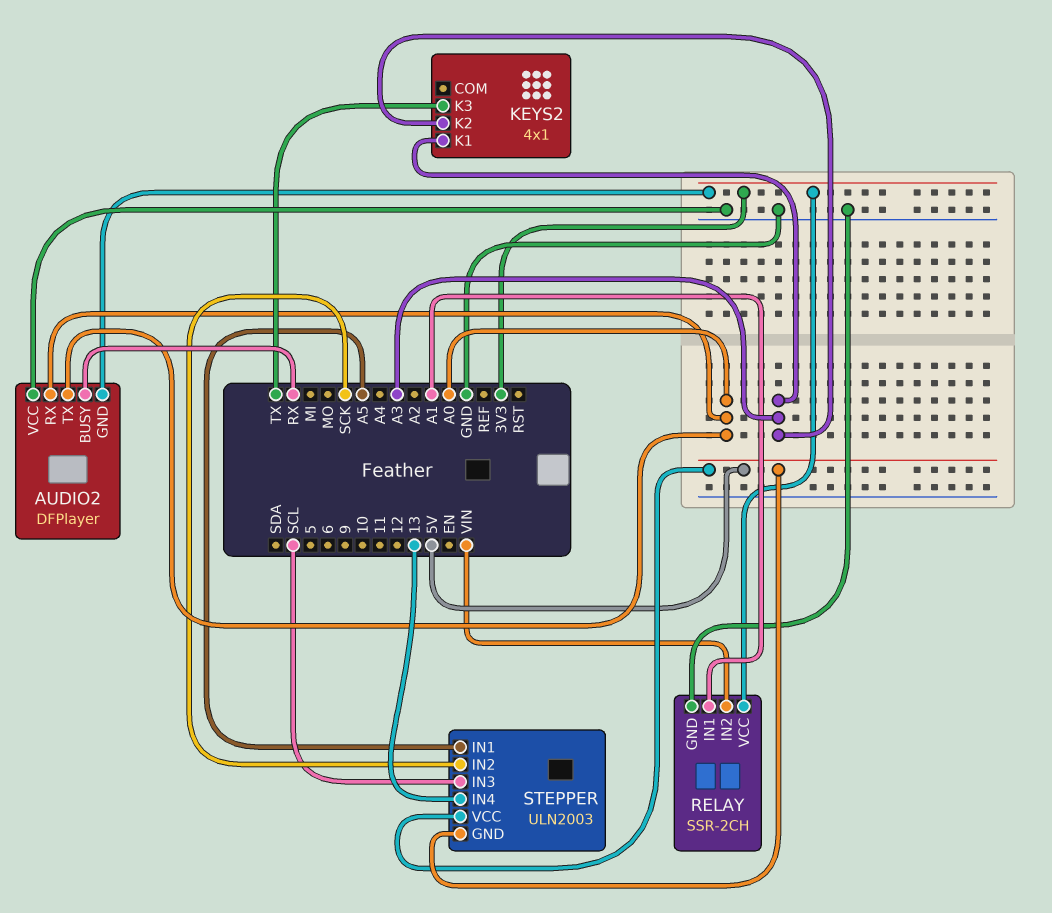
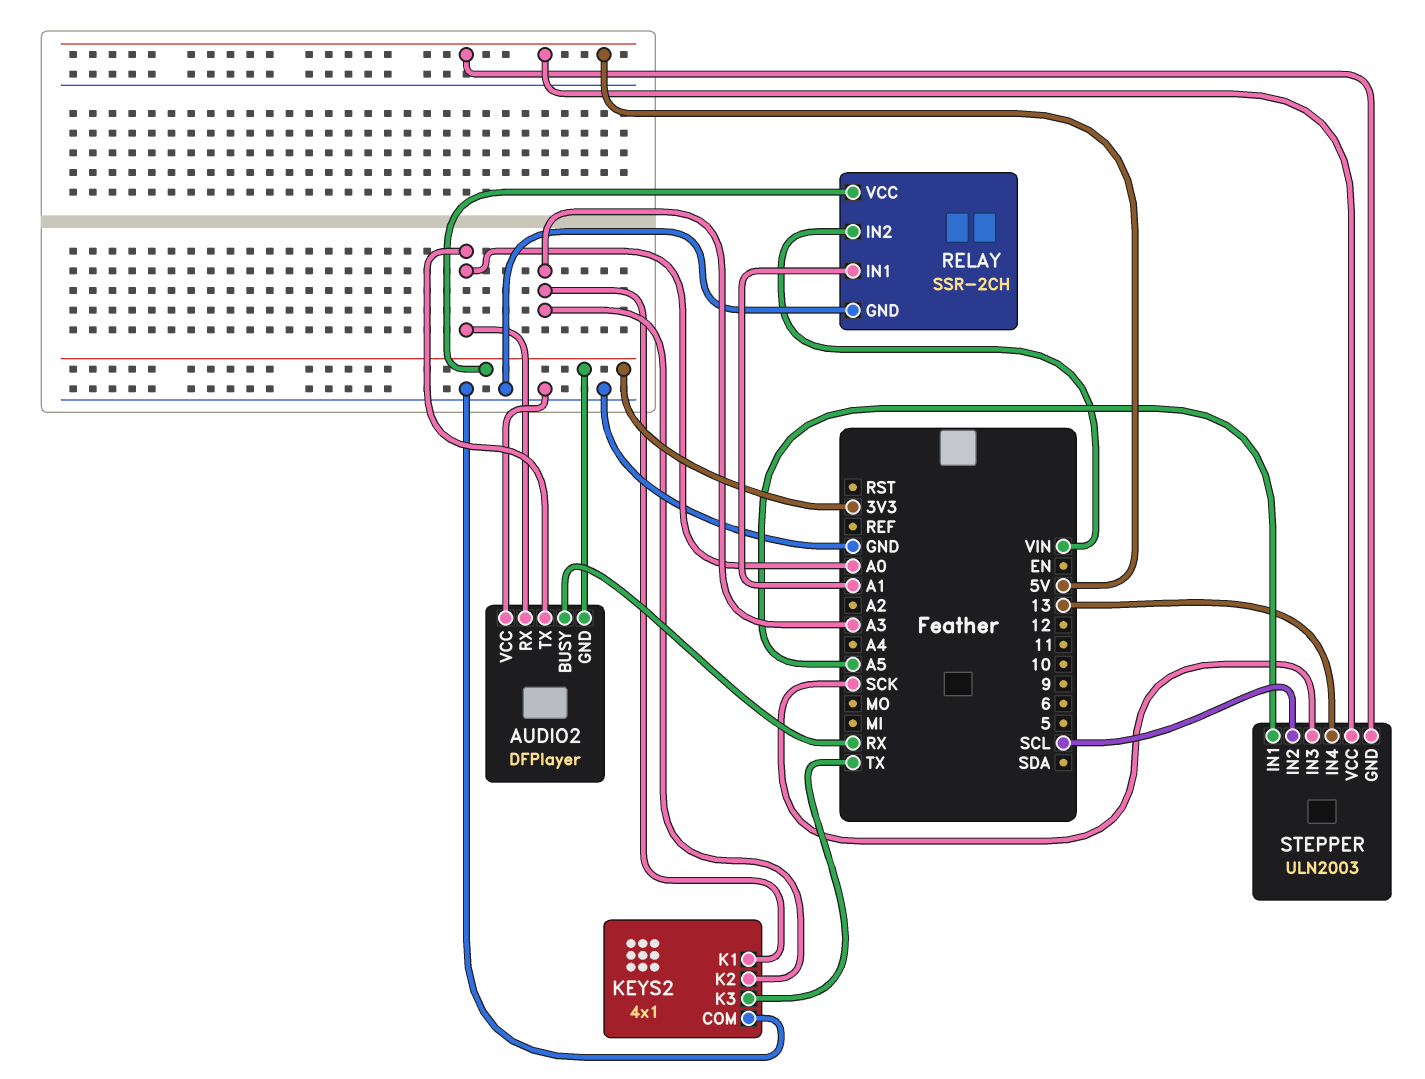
KEYS2 pin COM: none -> GND
STEPPER pin IN2: SCK -> SCL
STEPPER pin IN3: SCL -> SCK

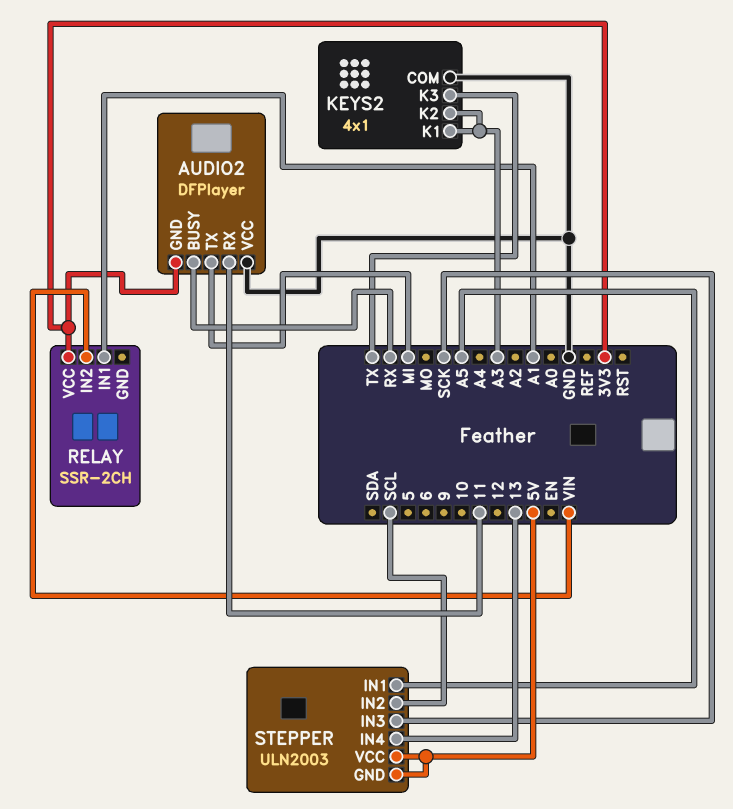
AUDIO2 pin RX: A0 -> 11
AUDIO2 pin TX: A0 -> MI
RELAY pin GND: GND -> none

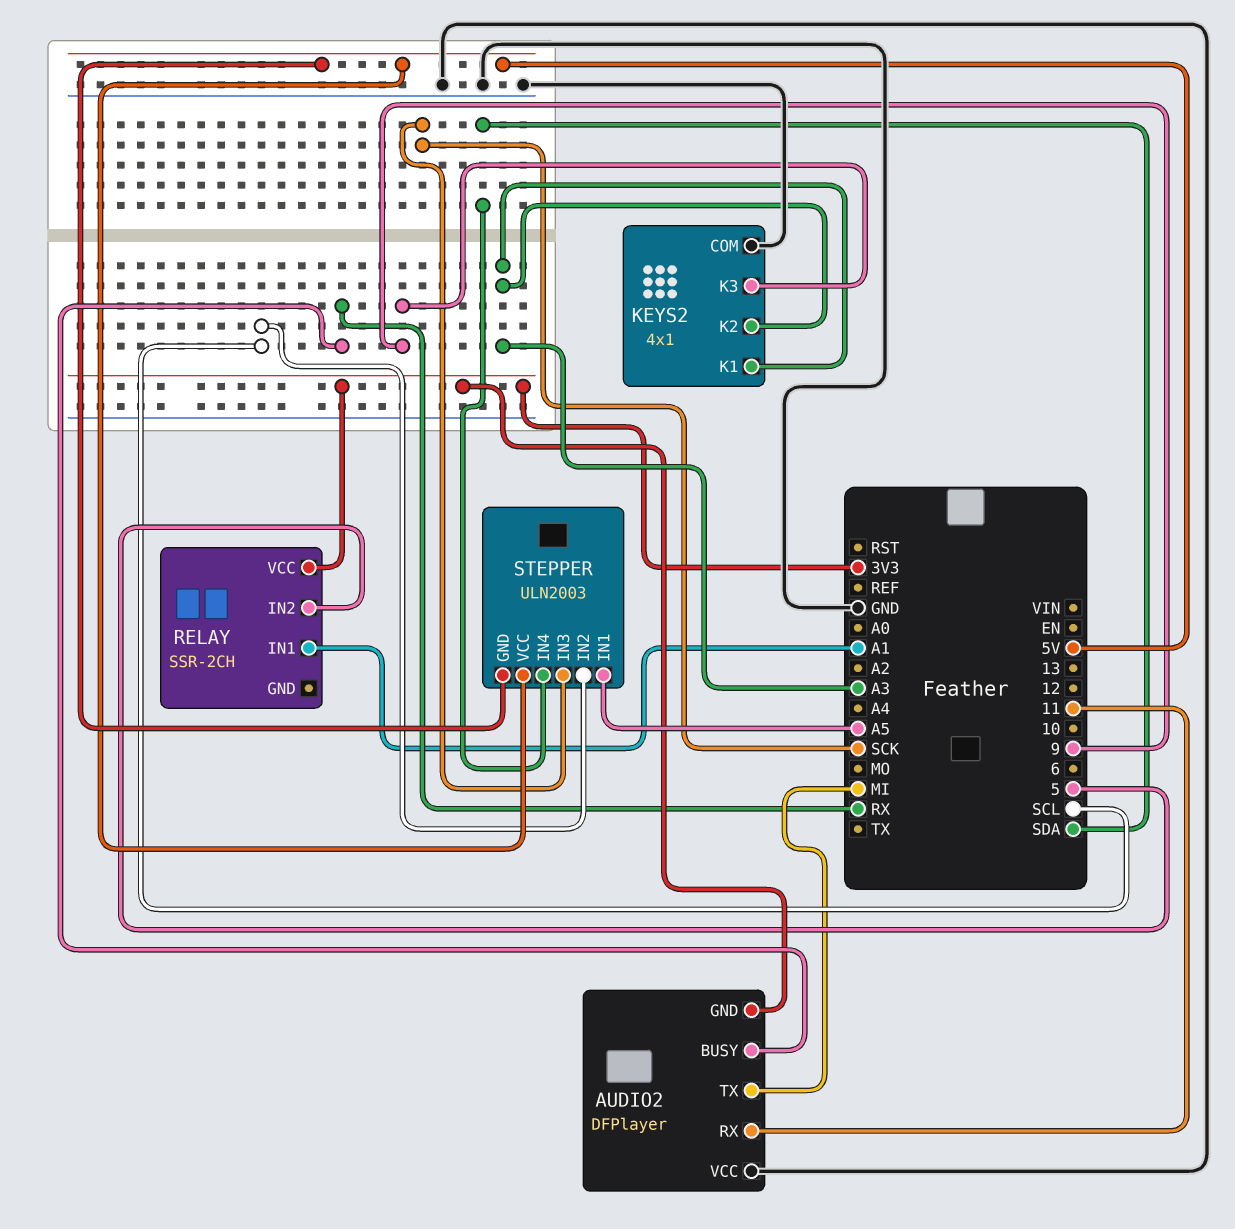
KEYS2 pin K3: TX -> 9
RELAY pin IN2: VIN -> 5
STEPPER pin IN4: 13 -> SDA

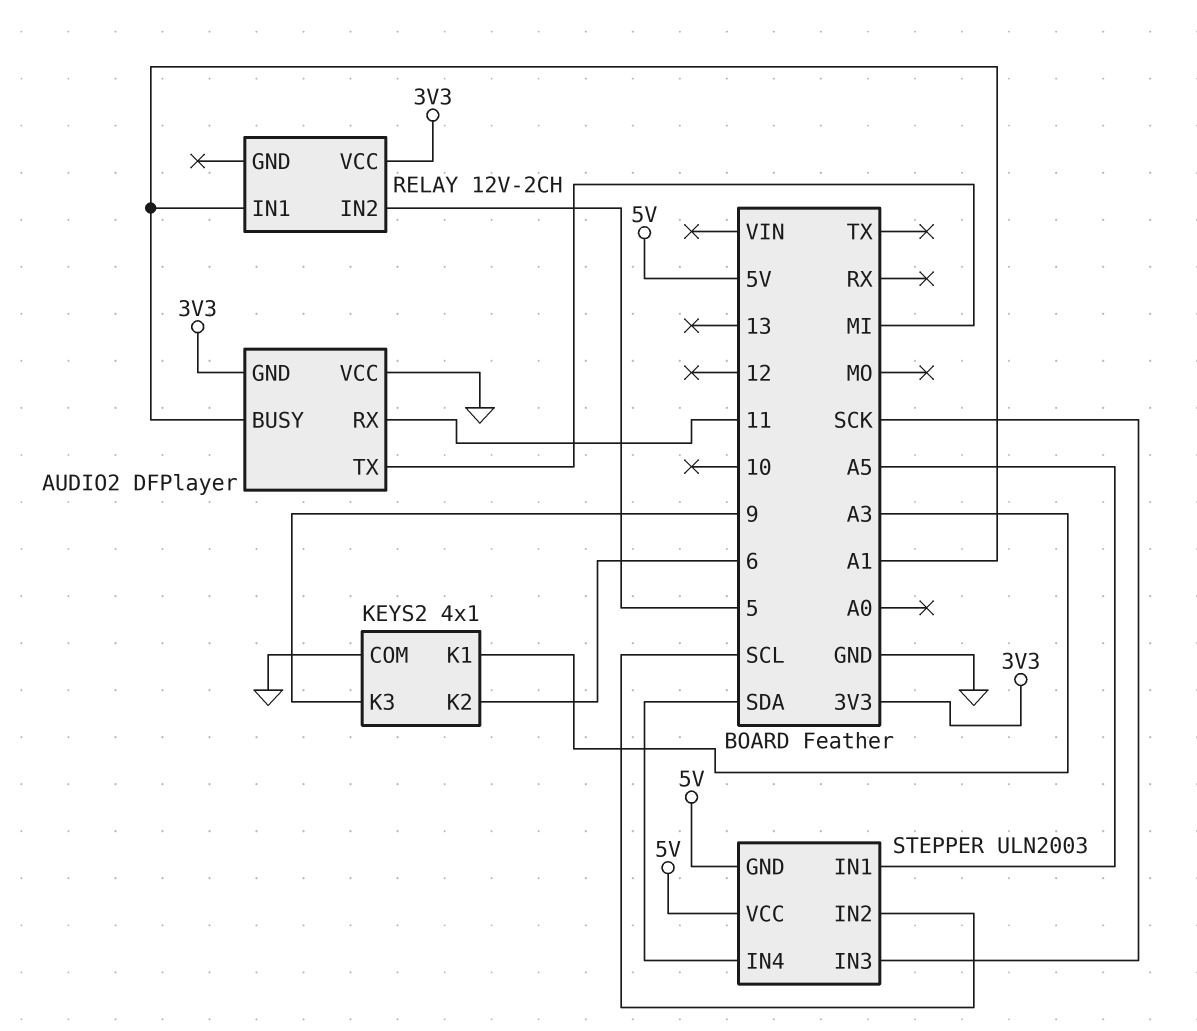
AUDIO2 pin BUSY: RX -> A1
KEYS2 pin K2: A3 -> 6
RELAY: SSR-2CH -> 12V-2CH

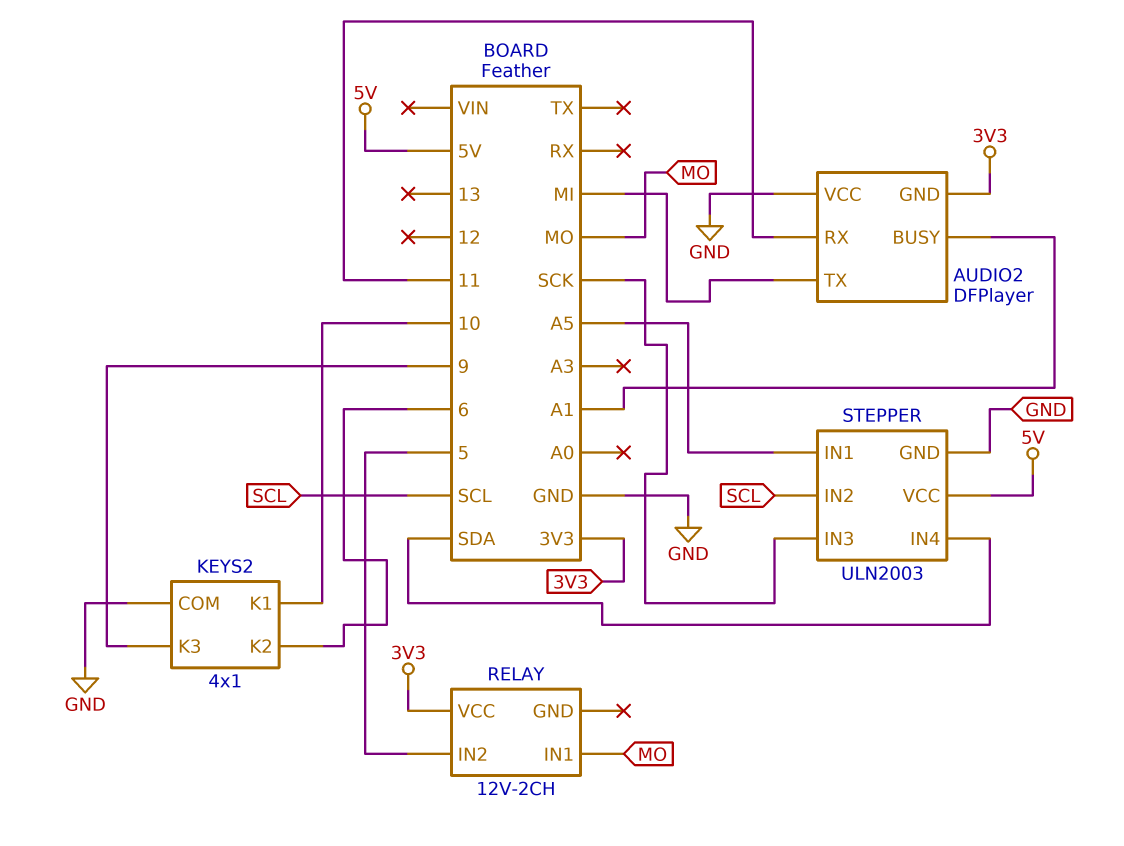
KEYS2 pin K1: A3 -> 10
RELAY pin IN1: A1 -> MO
STEPPER pin GND: 5V -> GND

